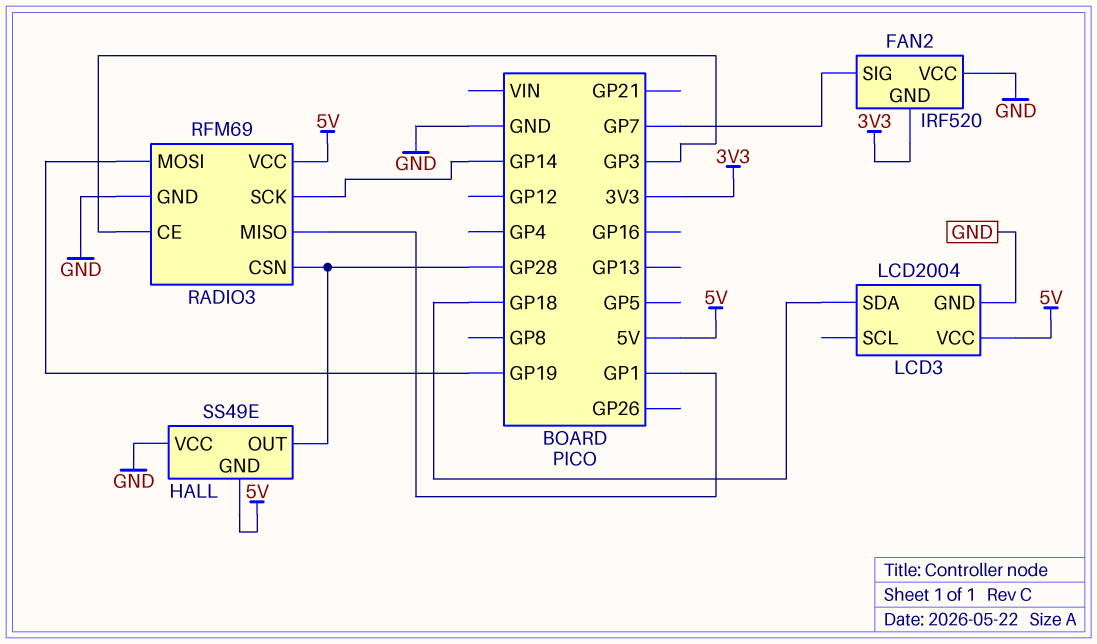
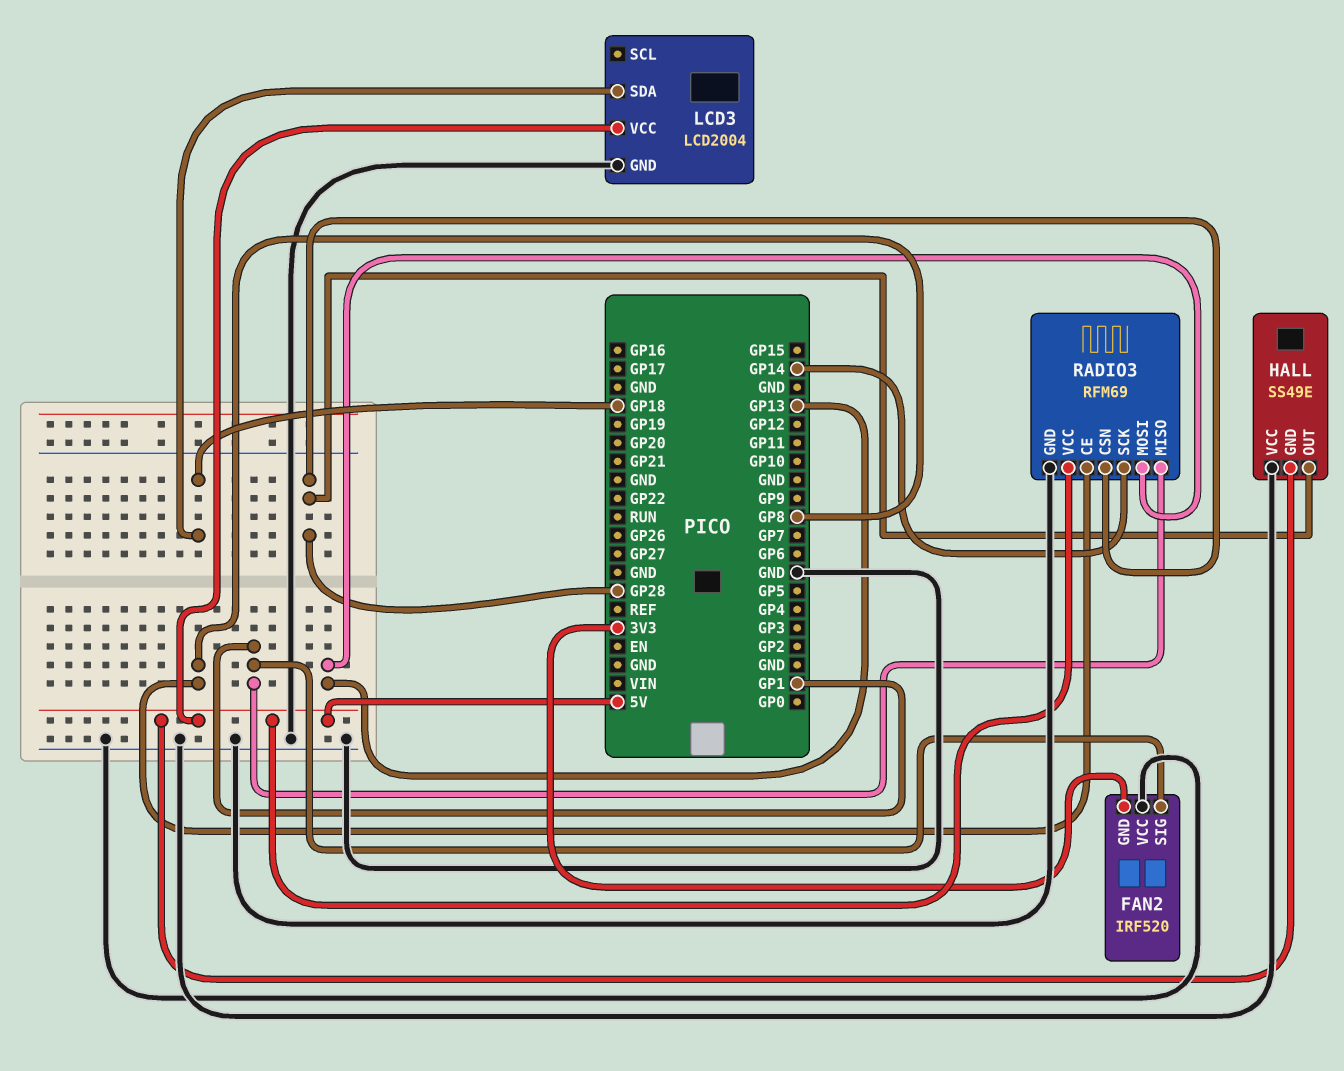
FAN2 pin SIG: GP7 -> GP1
RADIO3 pin CE: GP3 -> GP8
RADIO3 pin MOSI: GP19 -> GP13

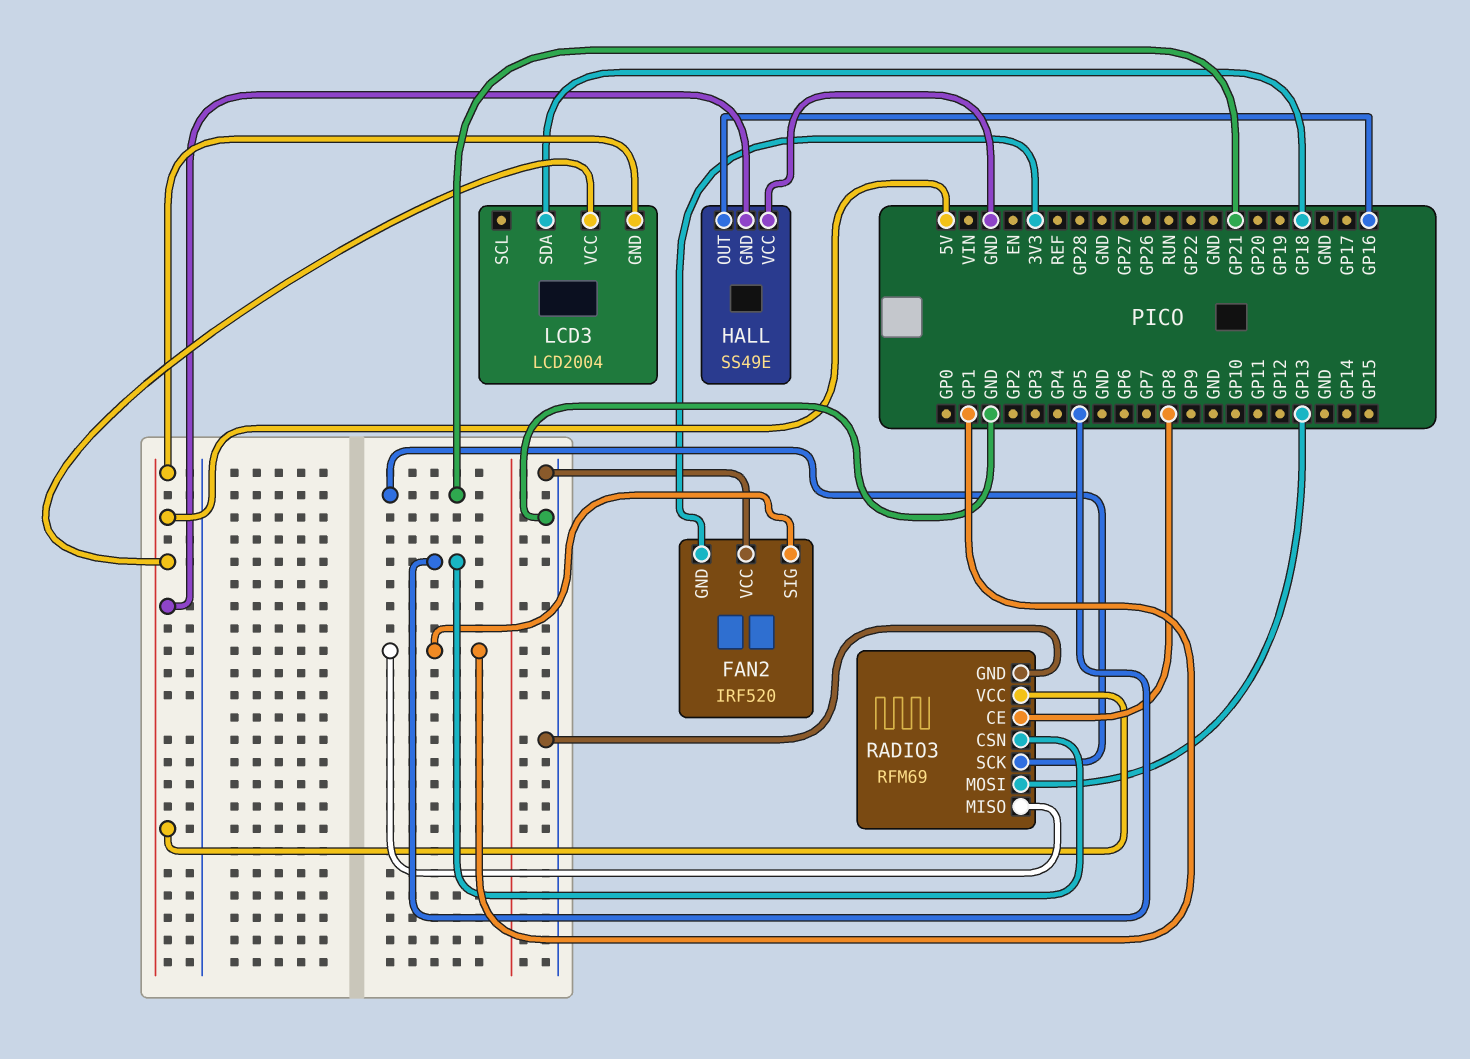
HALL pin OUT: GP28 -> GP16
LCD3 pin GND: GND -> 5V
RADIO3 pin CSN: GP28 -> GP5
RADIO3 pin SCK: GP14 -> GP21

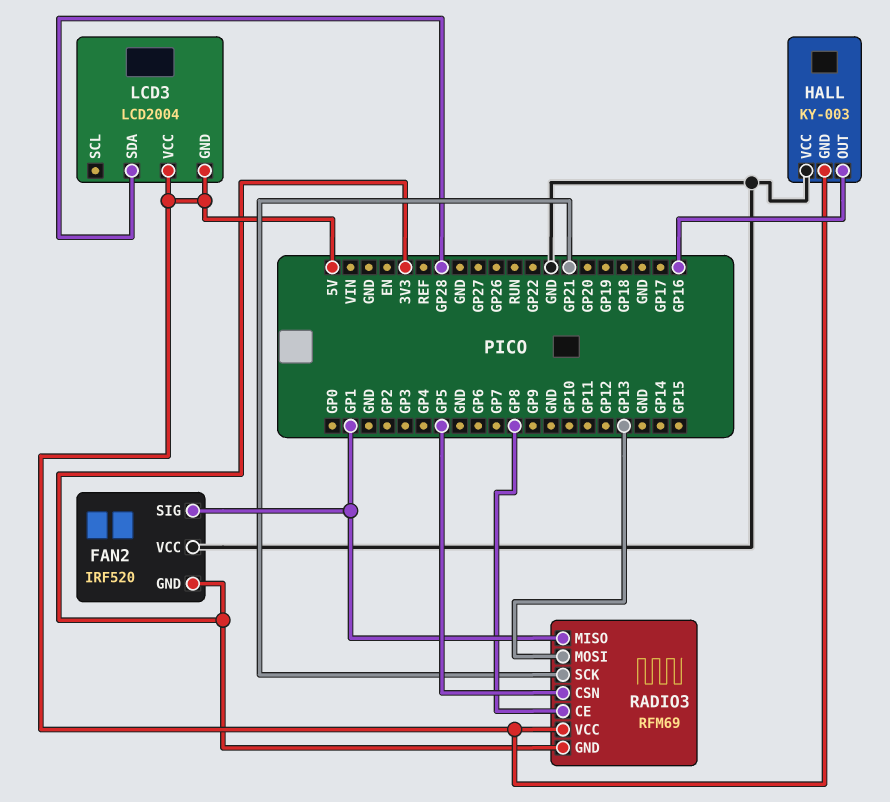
HALL: SS49E -> KY-003
LCD3 pin SDA: GP18 -> GP28
RADIO3 pin GND: GND -> 3V3

